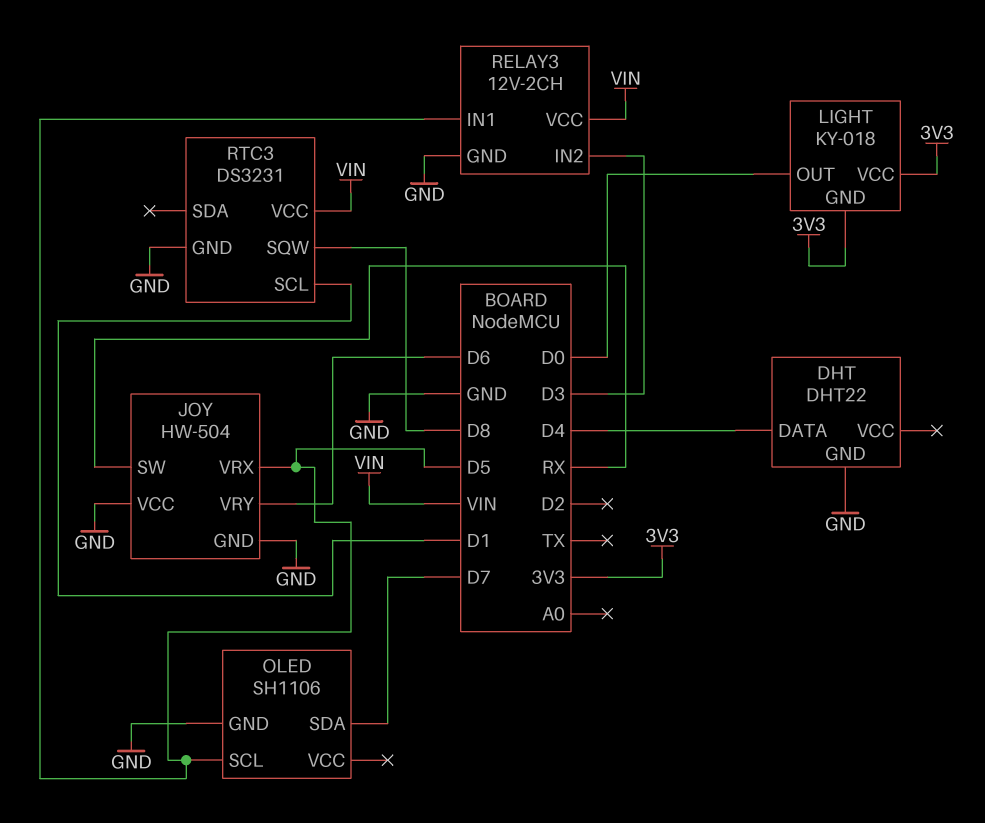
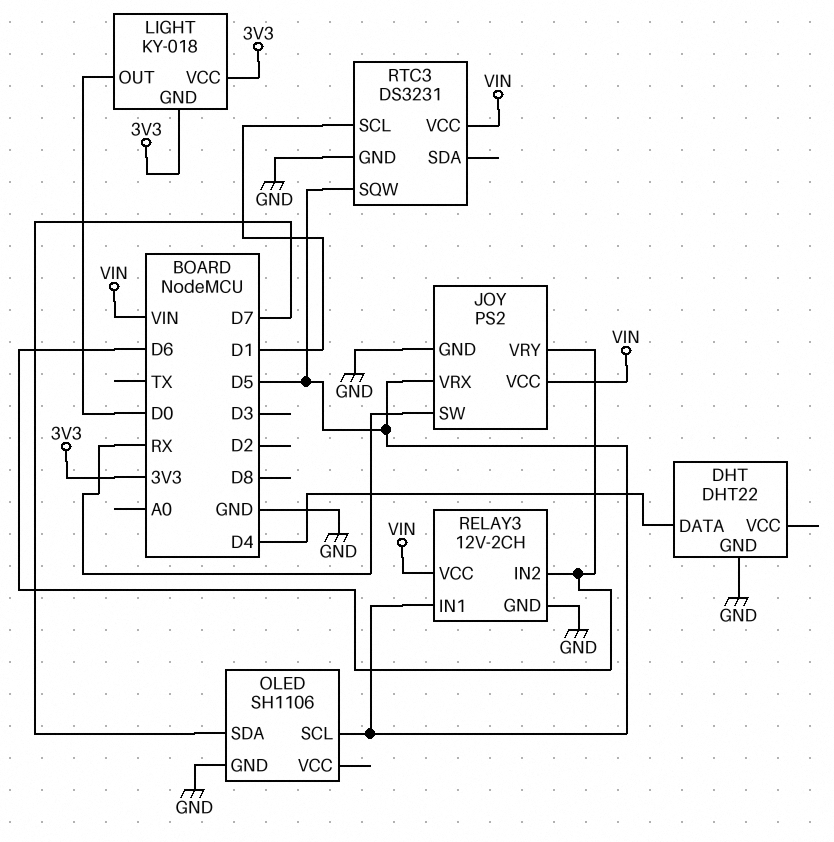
JOY: HW-504 -> PS2
JOY pin VCC: GND -> VIN
RELAY3 pin IN2: D3 -> D6
RTC3 pin SQW: D8 -> D5

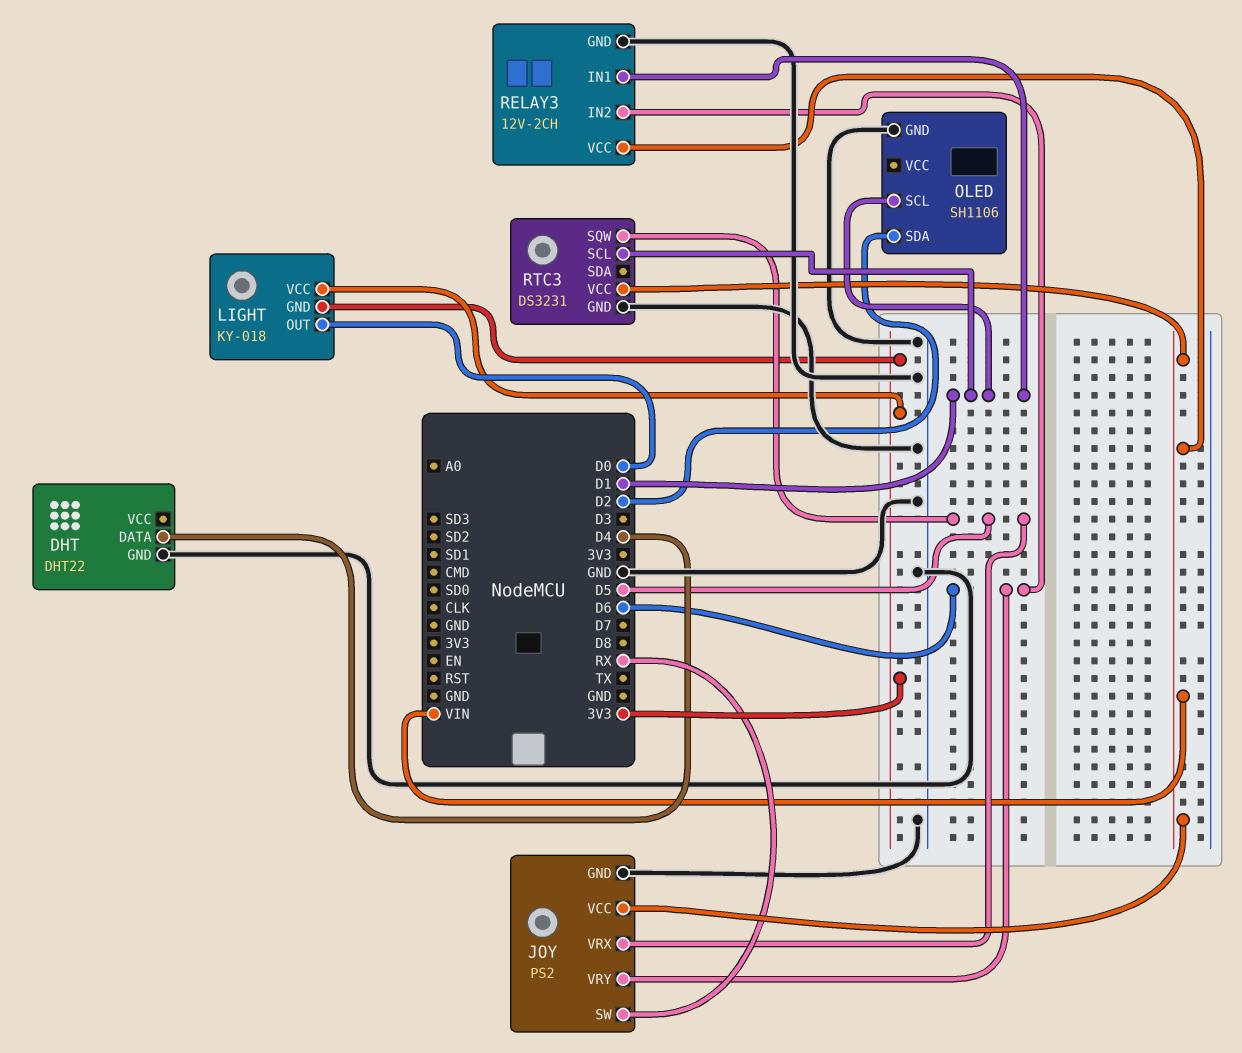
OLED pin SCL: D5 -> D1
OLED pin SDA: D7 -> D2
RELAY3 pin IN1: D5 -> D1

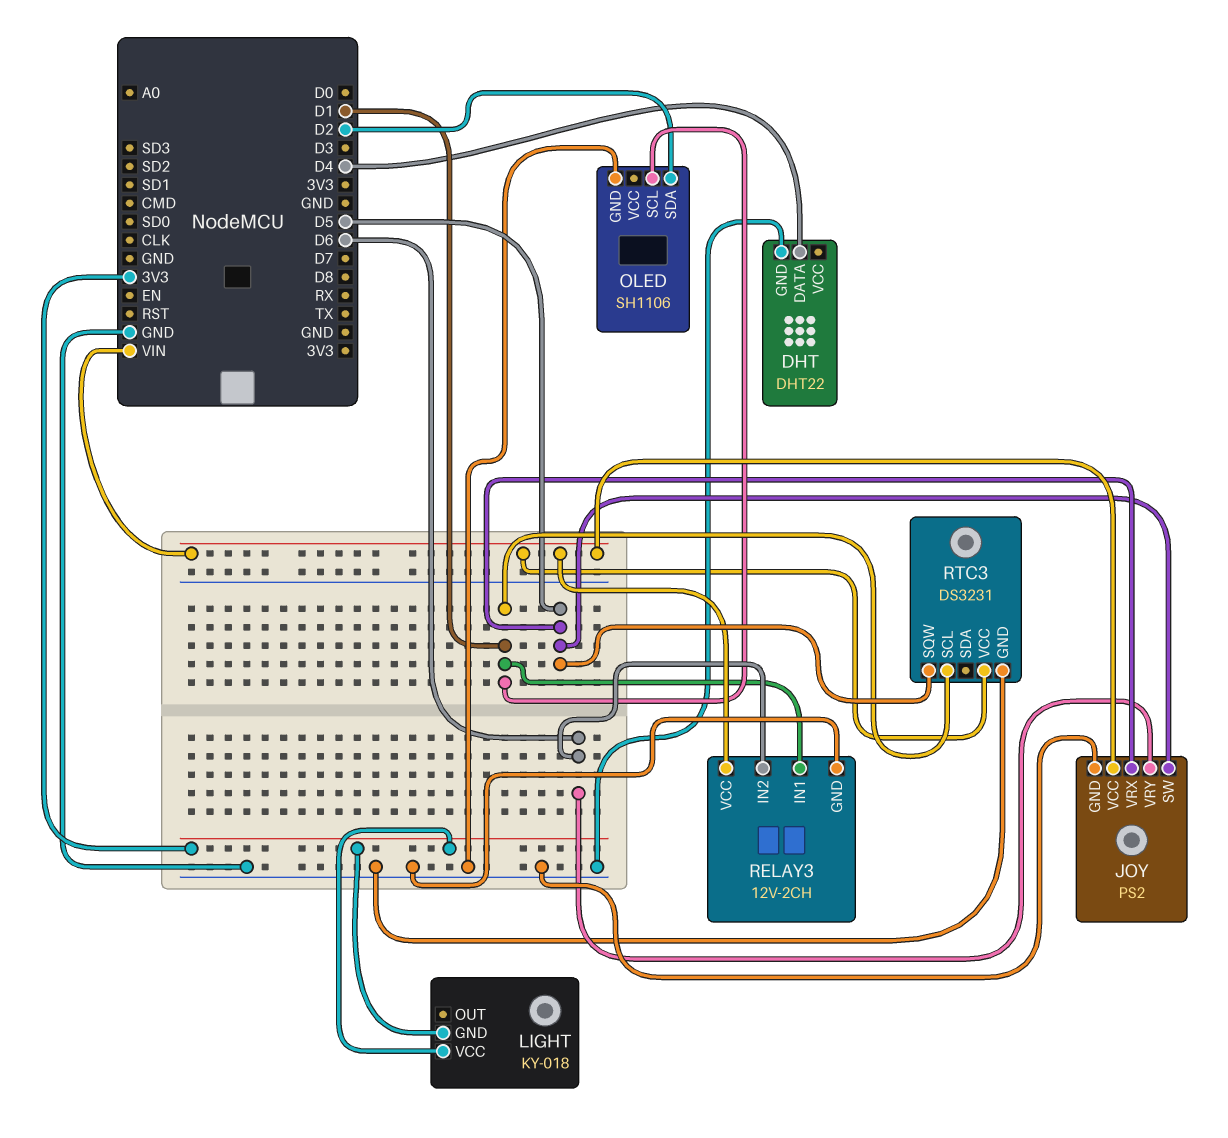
JOY pin SW: RX -> D5
LIGHT pin OUT: D0 -> none

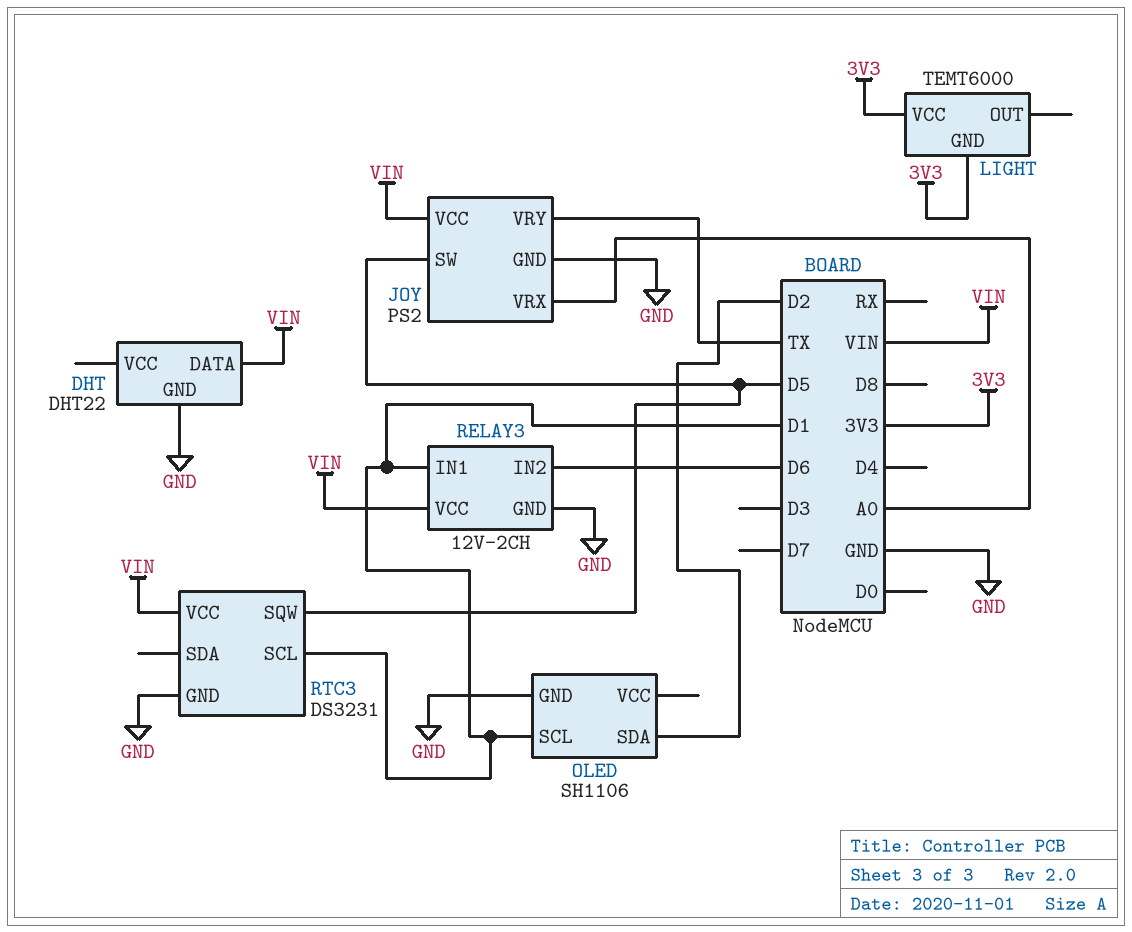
DHT pin DATA: D4 -> VIN
JOY pin VRX: D5 -> A0
JOY pin VRY: D6 -> TX
LIGHT: KY-018 -> TEMT6000

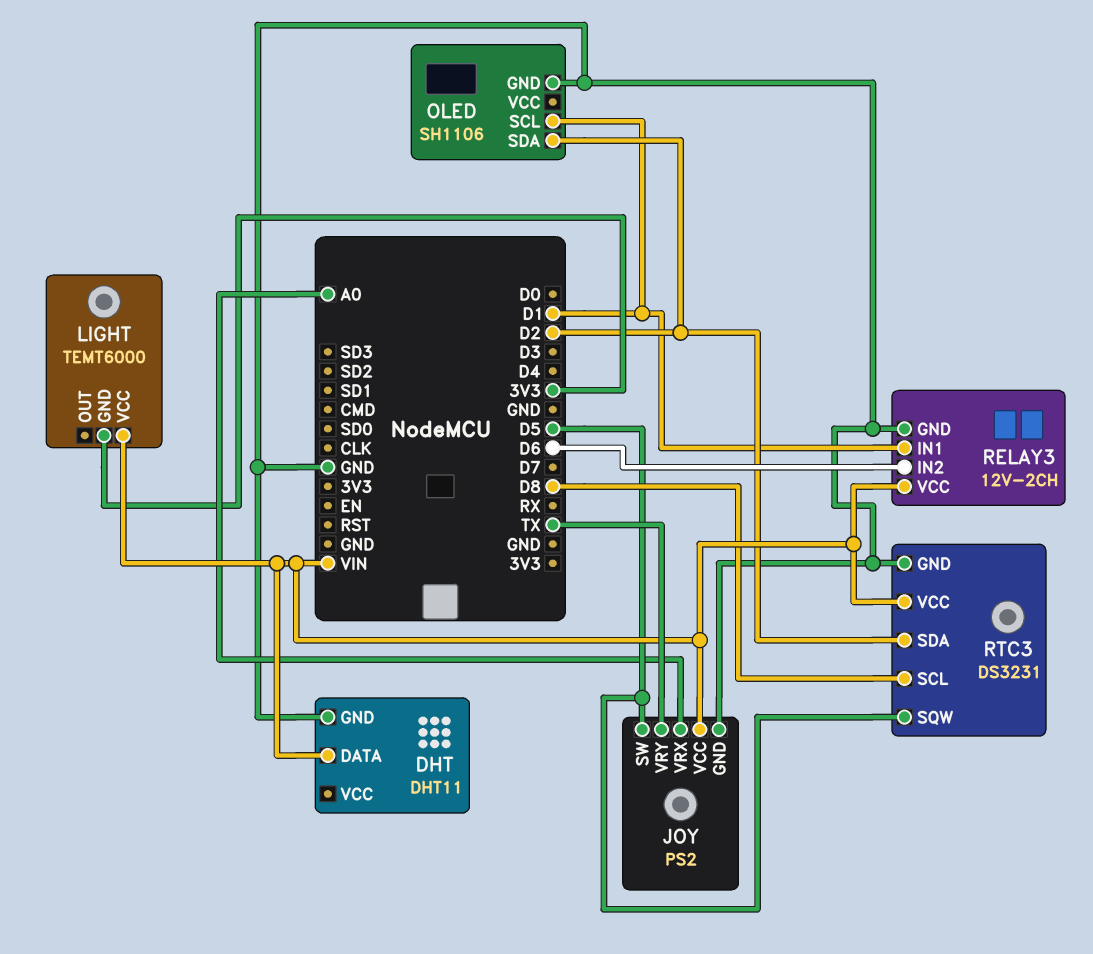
DHT: DHT22 -> DHT11
LIGHT pin VCC: 3V3 -> VIN
RTC3 pin SCL: D1 -> D8
RTC3 pin SDA: none -> D2

